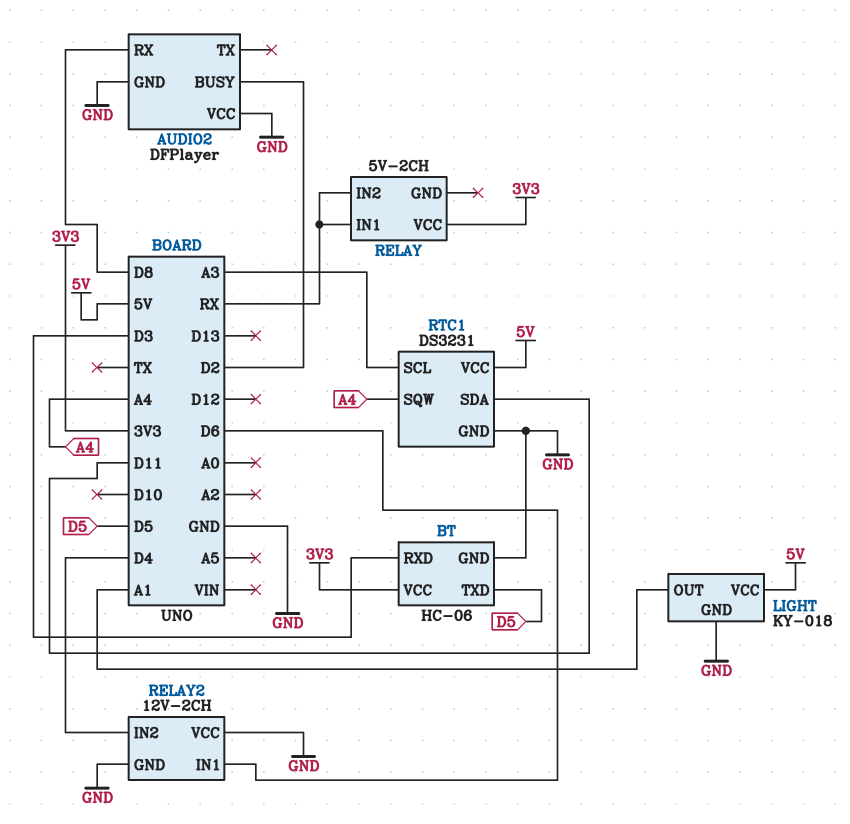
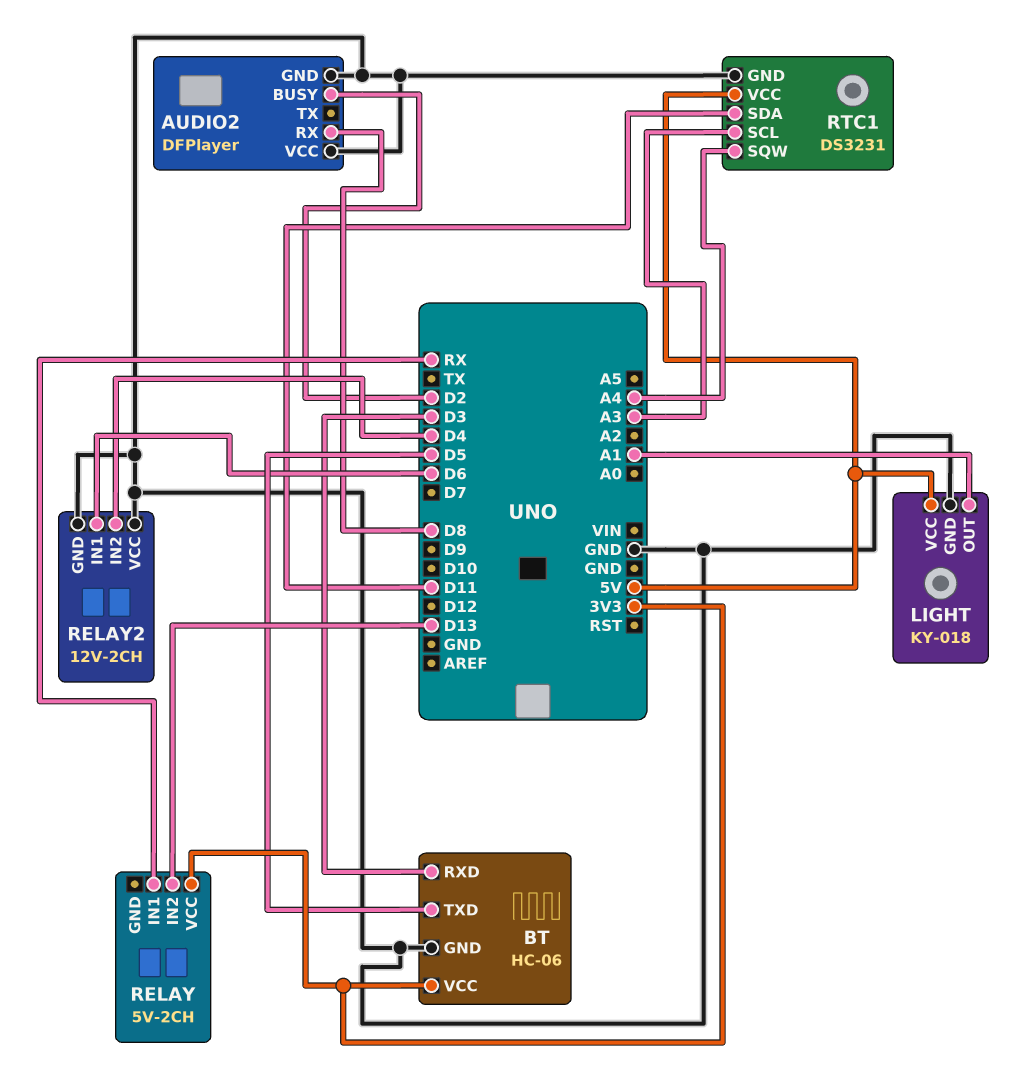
RELAY pin IN2: RX -> D13

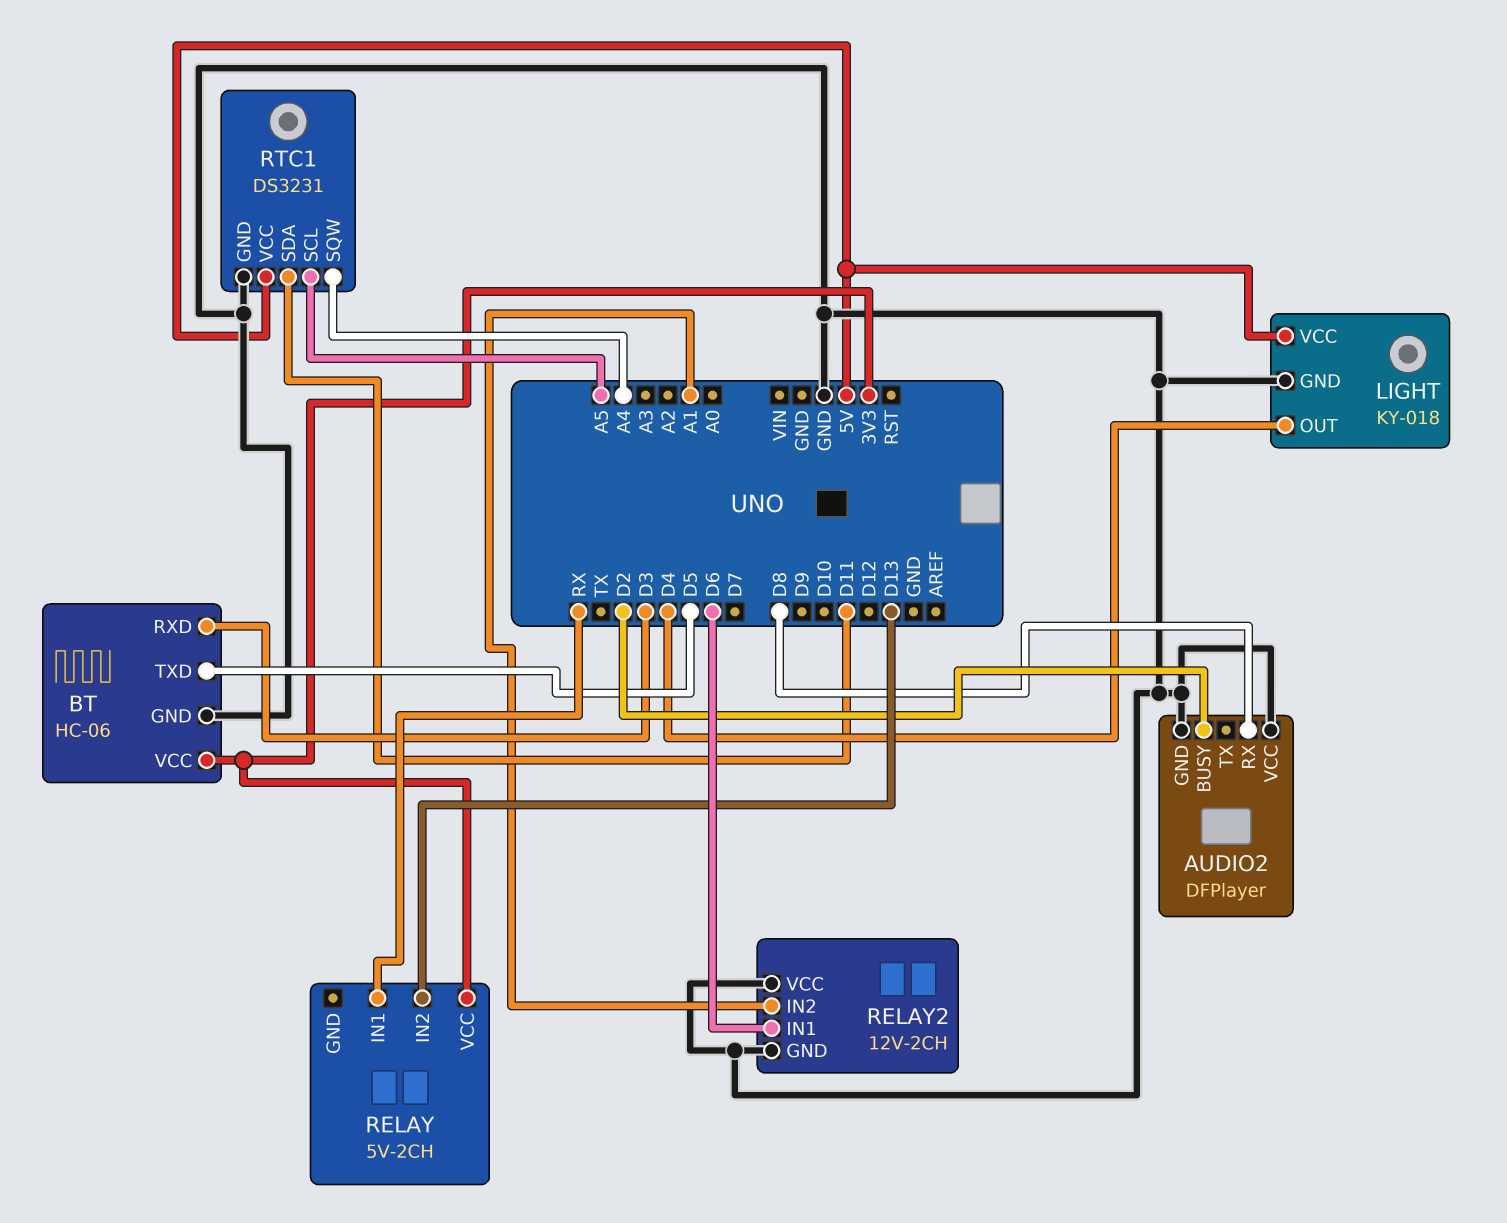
LIGHT pin OUT: A1 -> D4
RELAY2 pin IN2: D4 -> A1
RTC1 pin SCL: A3 -> A5

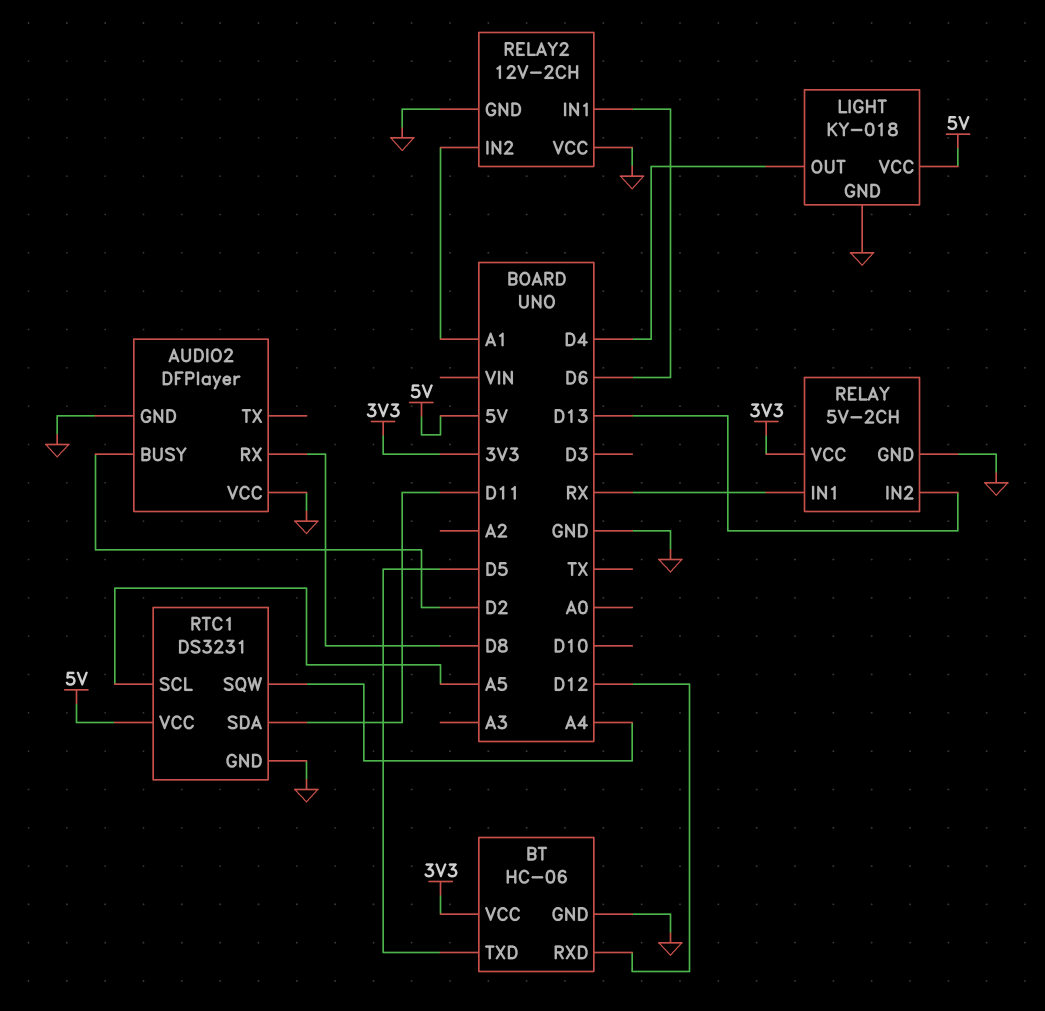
BT pin RXD: D3 -> D12
RELAY pin GND: none -> GND

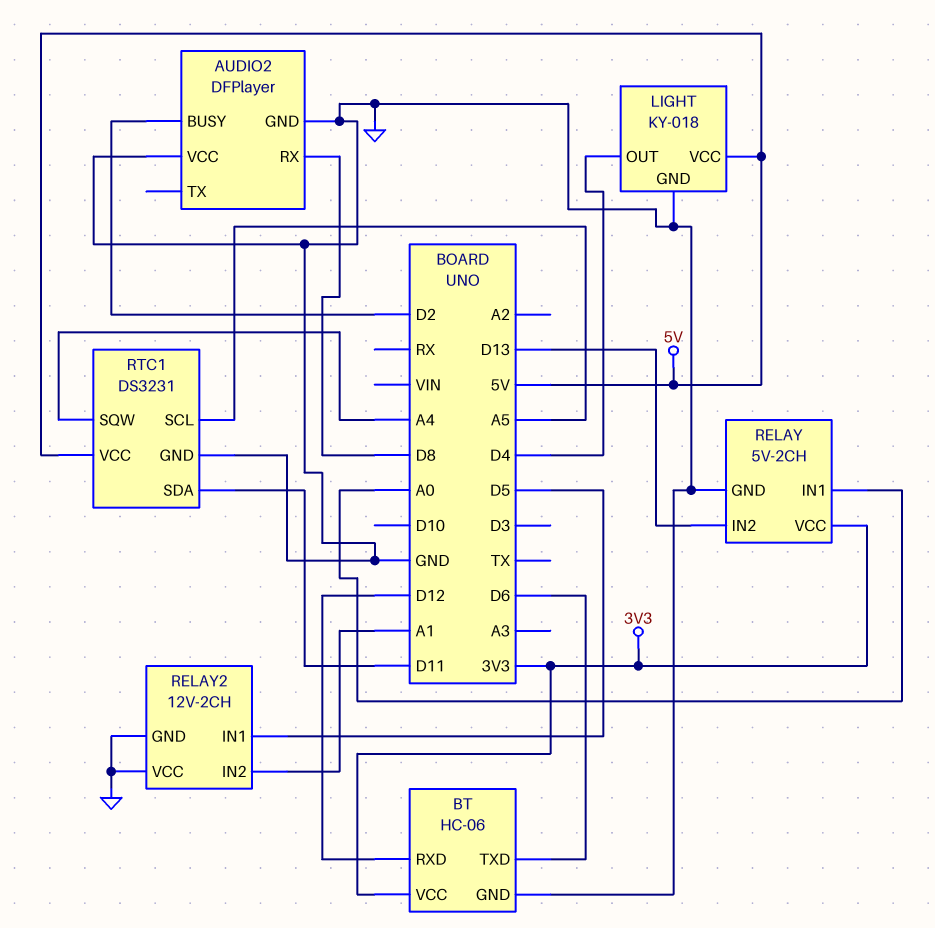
BT pin TXD: D5 -> D6
RELAY pin IN1: RX -> A0
RELAY2 pin IN1: D6 -> D5

